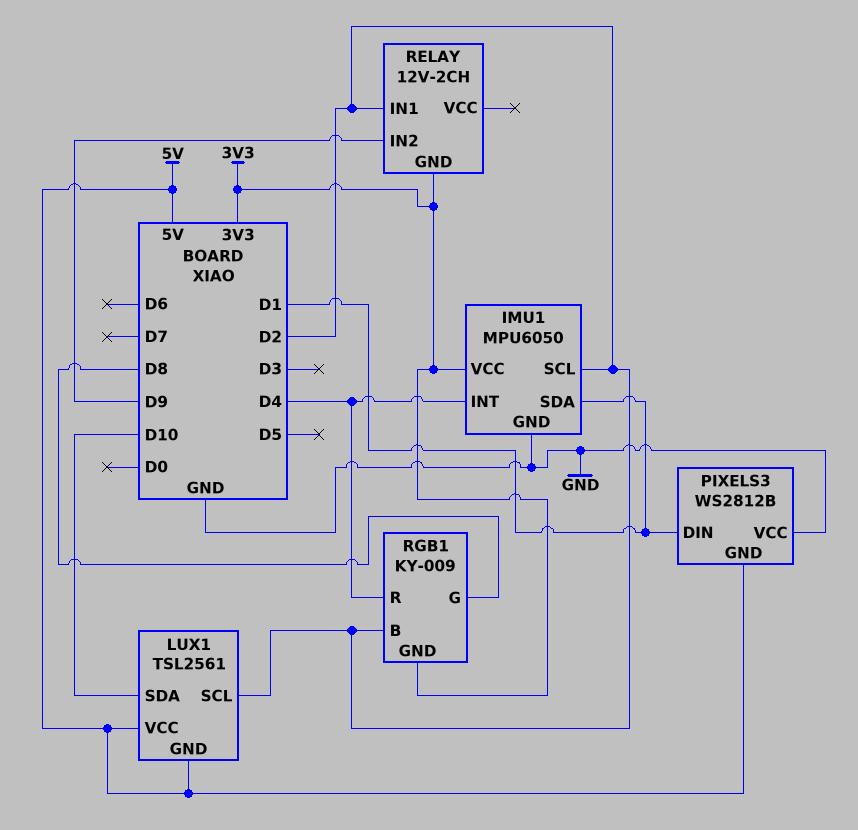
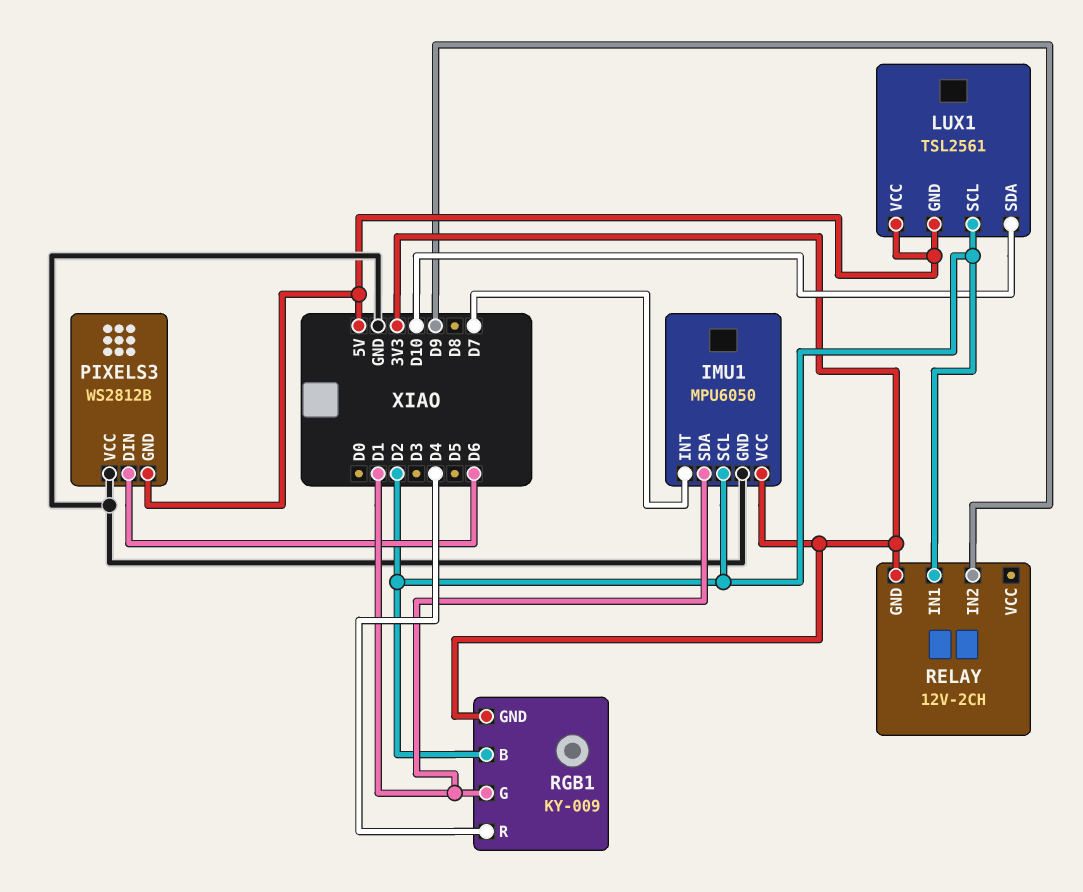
IMU1 pin INT: D4 -> D7
PIXELS3 pin DIN: D1 -> D6
RGB1 pin G: D8 -> D1

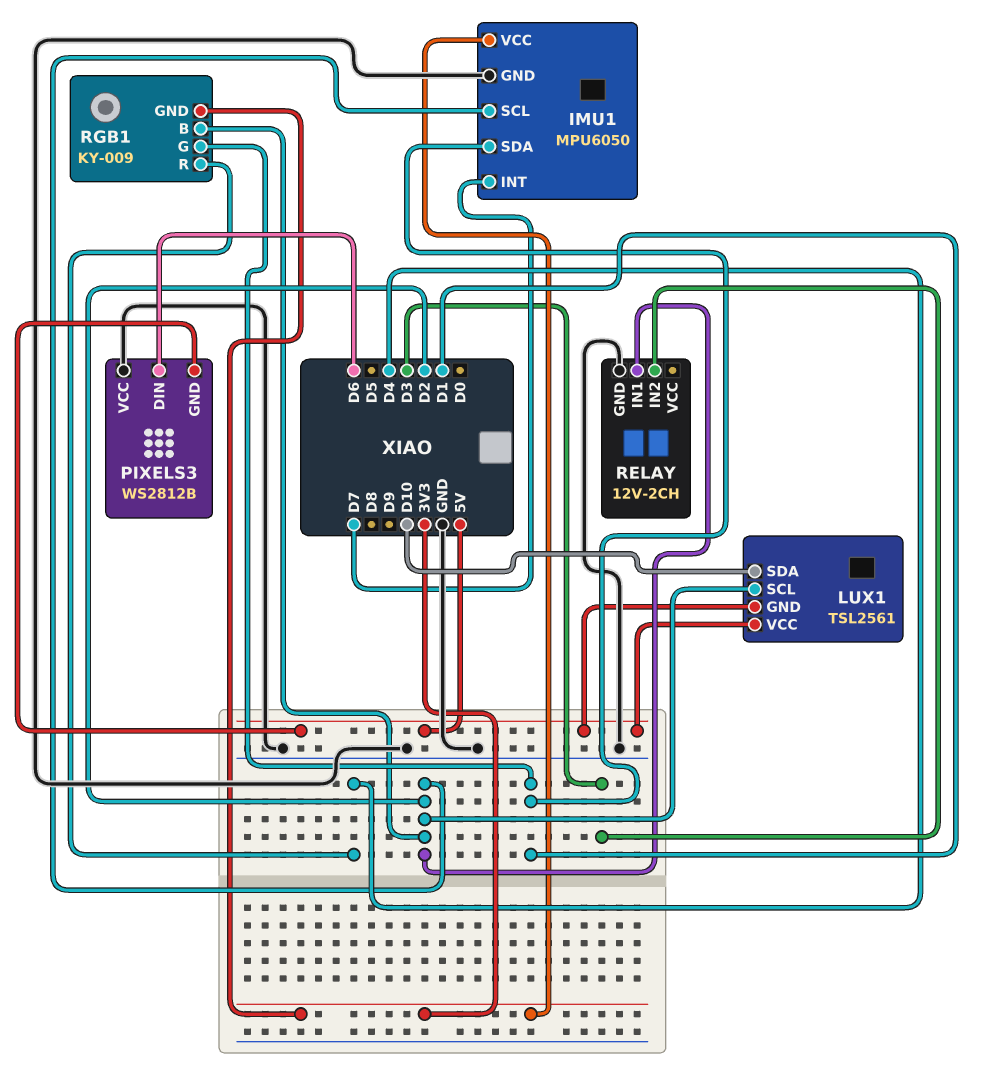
RELAY pin GND: 3V3 -> GND
RELAY pin IN2: D9 -> D3

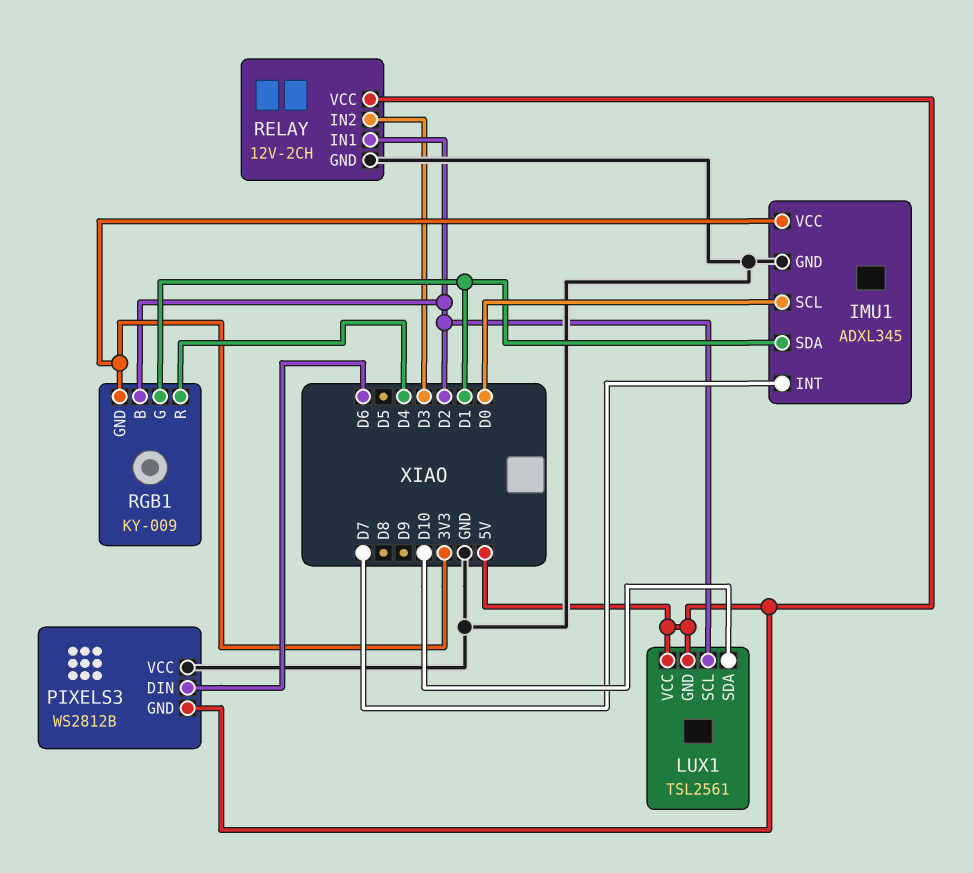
IMU1: MPU6050 -> ADXL345
IMU1 pin SCL: D2 -> D0
RELAY pin VCC: none -> 5V

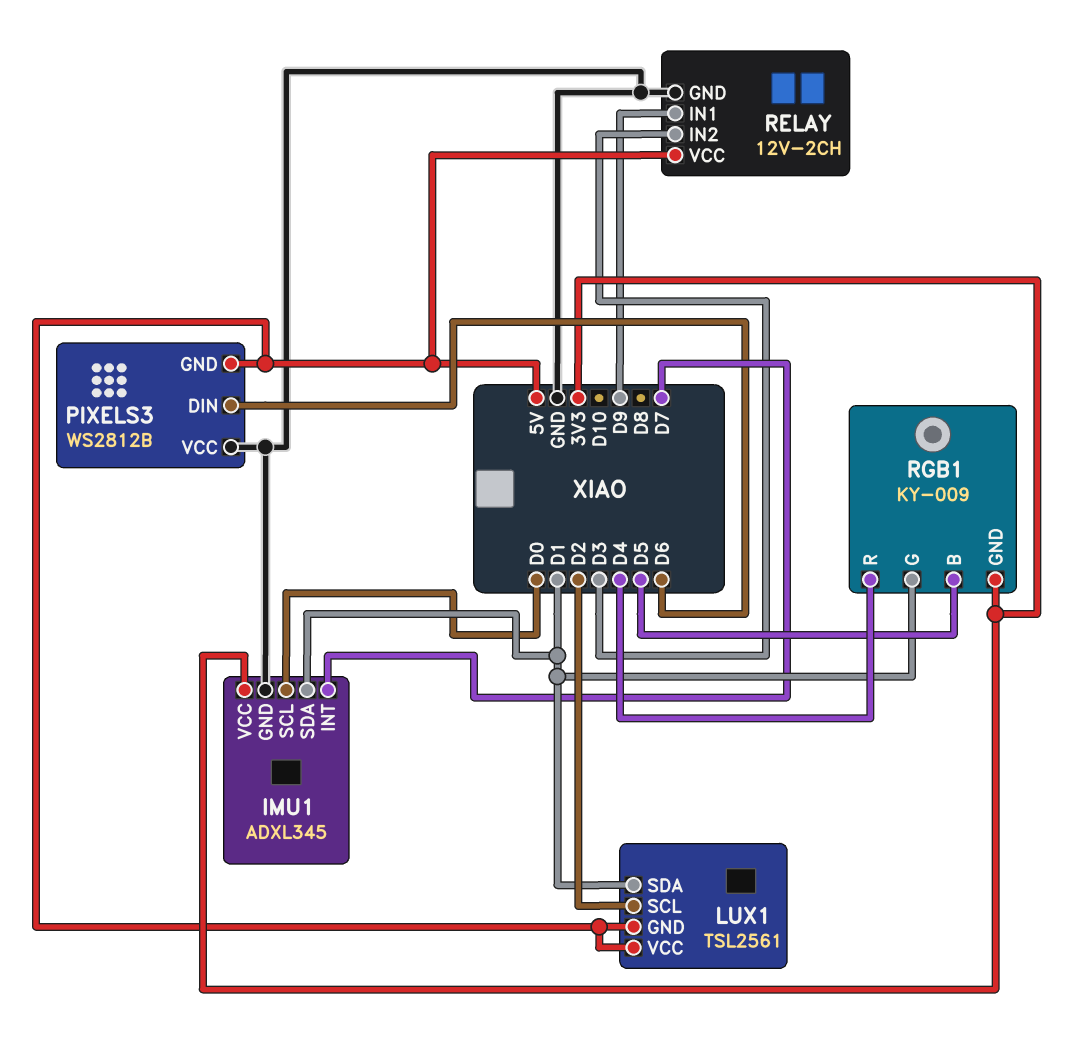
LUX1 pin SDA: D10 -> D1
RELAY pin IN1: D2 -> D9
RGB1 pin B: D2 -> D5

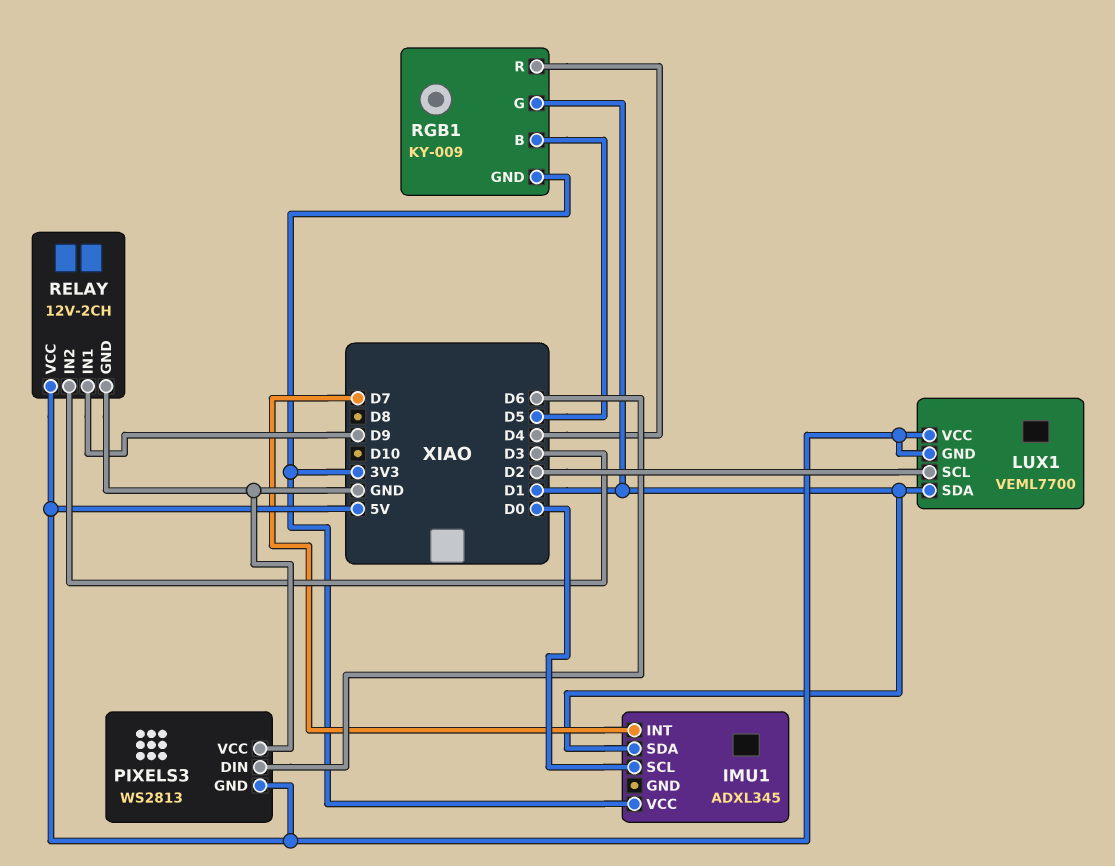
IMU1 pin GND: GND -> none
LUX1: TSL2561 -> VEML7700
PIXELS3: WS2812B -> WS2813

